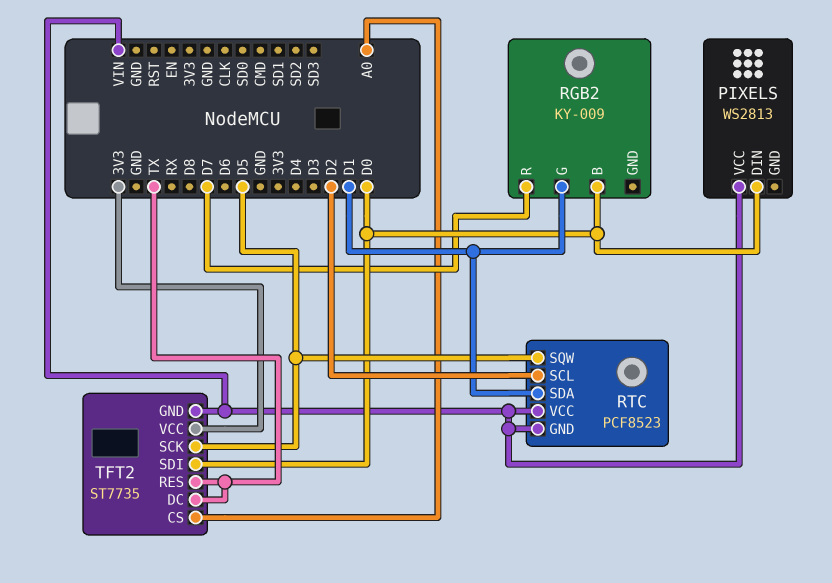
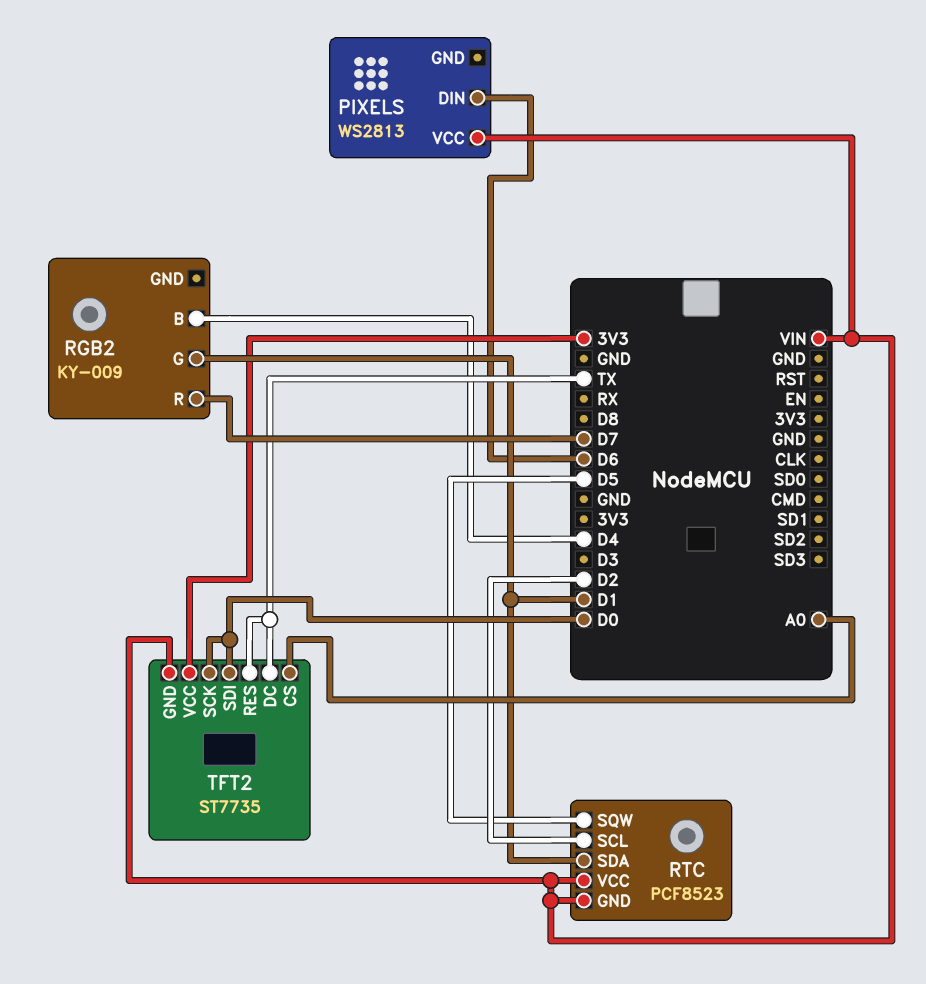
PIXELS pin DIN: D0 -> D6
RGB2 pin B: D0 -> D4
TFT2 pin SCK: D5 -> D0

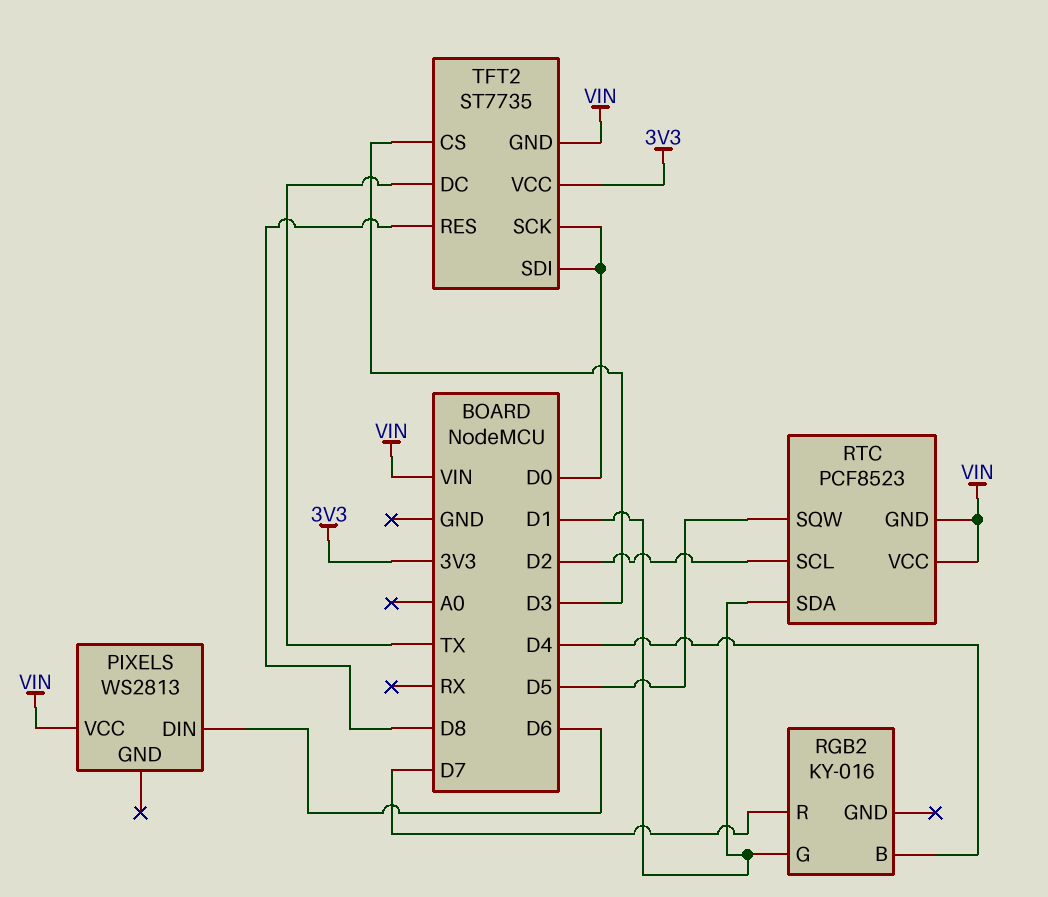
RGB2: KY-009 -> KY-016
TFT2 pin CS: A0 -> D3
TFT2 pin RES: TX -> D8

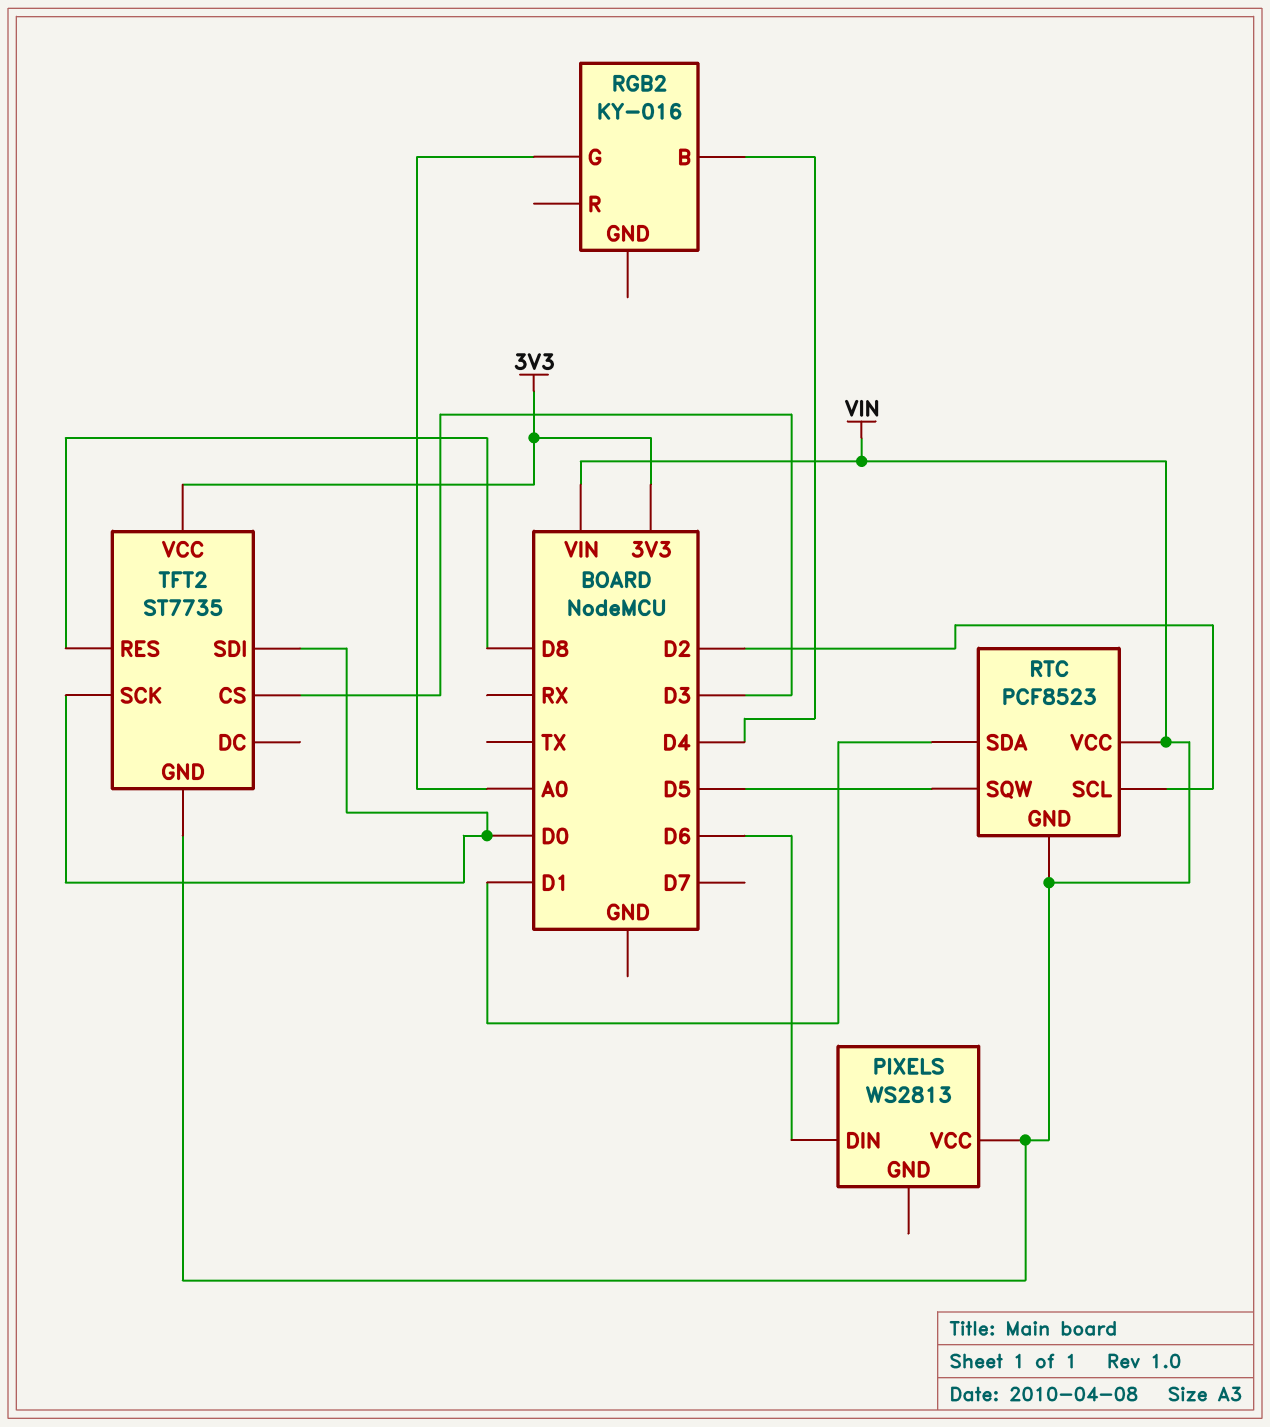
RGB2 pin G: D1 -> A0
RGB2 pin R: D7 -> none
TFT2 pin DC: TX -> none

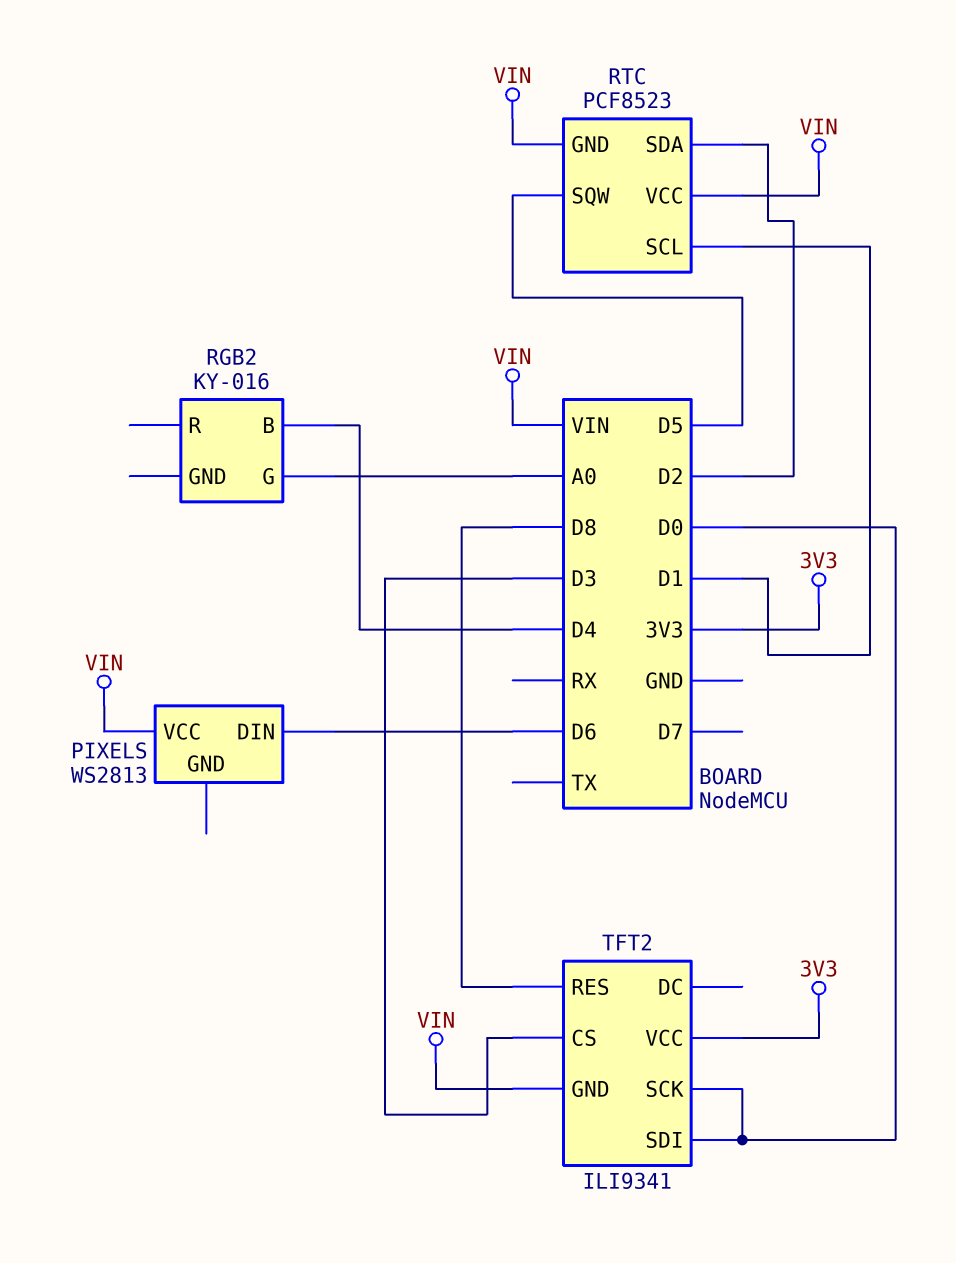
RTC pin SCL: D2 -> D1
RTC pin SDA: D1 -> D2
TFT2: ST7735 -> ILI9341

